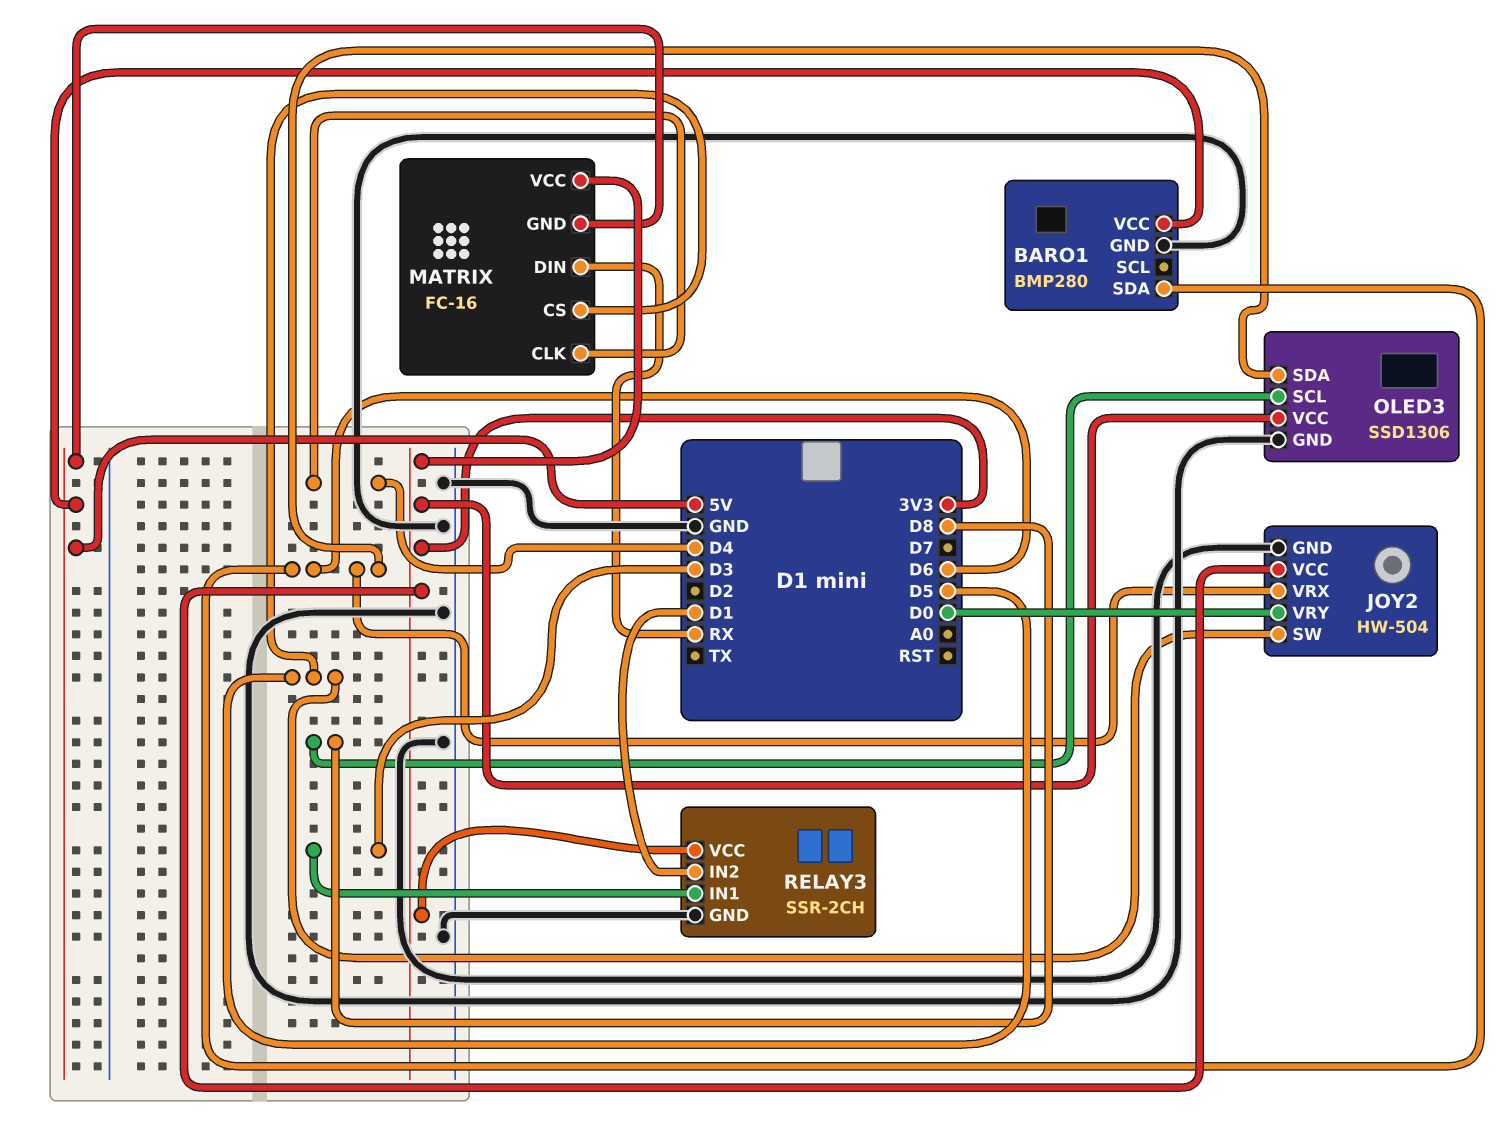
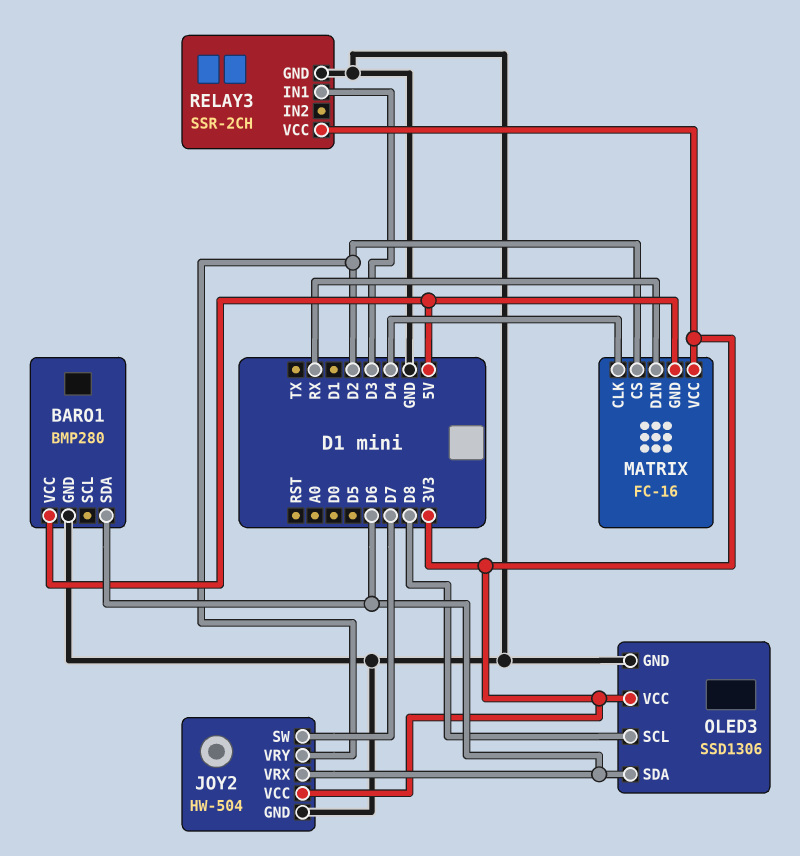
JOY2 pin SW: D5 -> D7
JOY2 pin VRY: D0 -> D2
MATRIX pin CS: D5 -> D2
RELAY3 pin IN2: D1 -> none

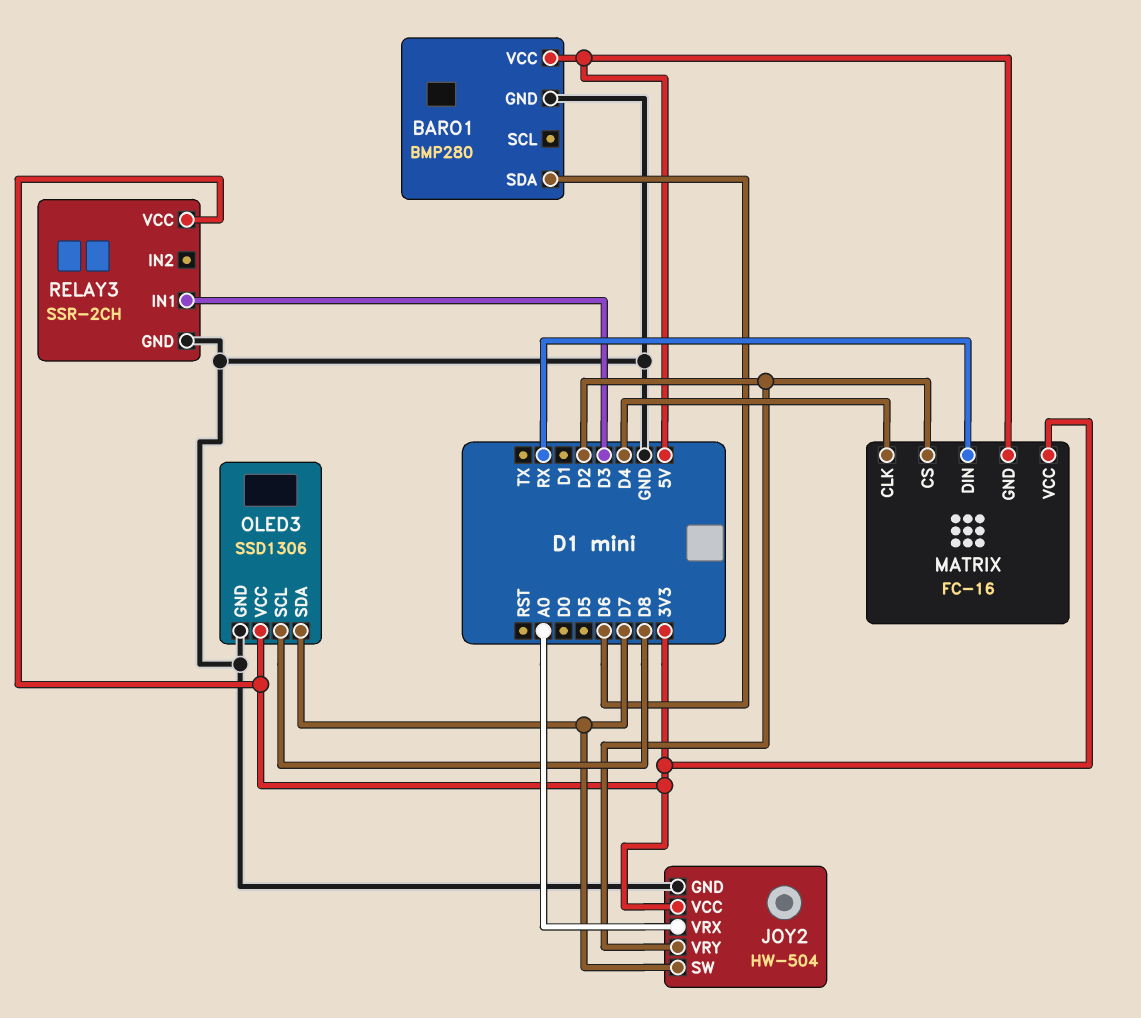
JOY2 pin VRX: D6 -> A0
OLED3 pin SDA: D6 -> D7

